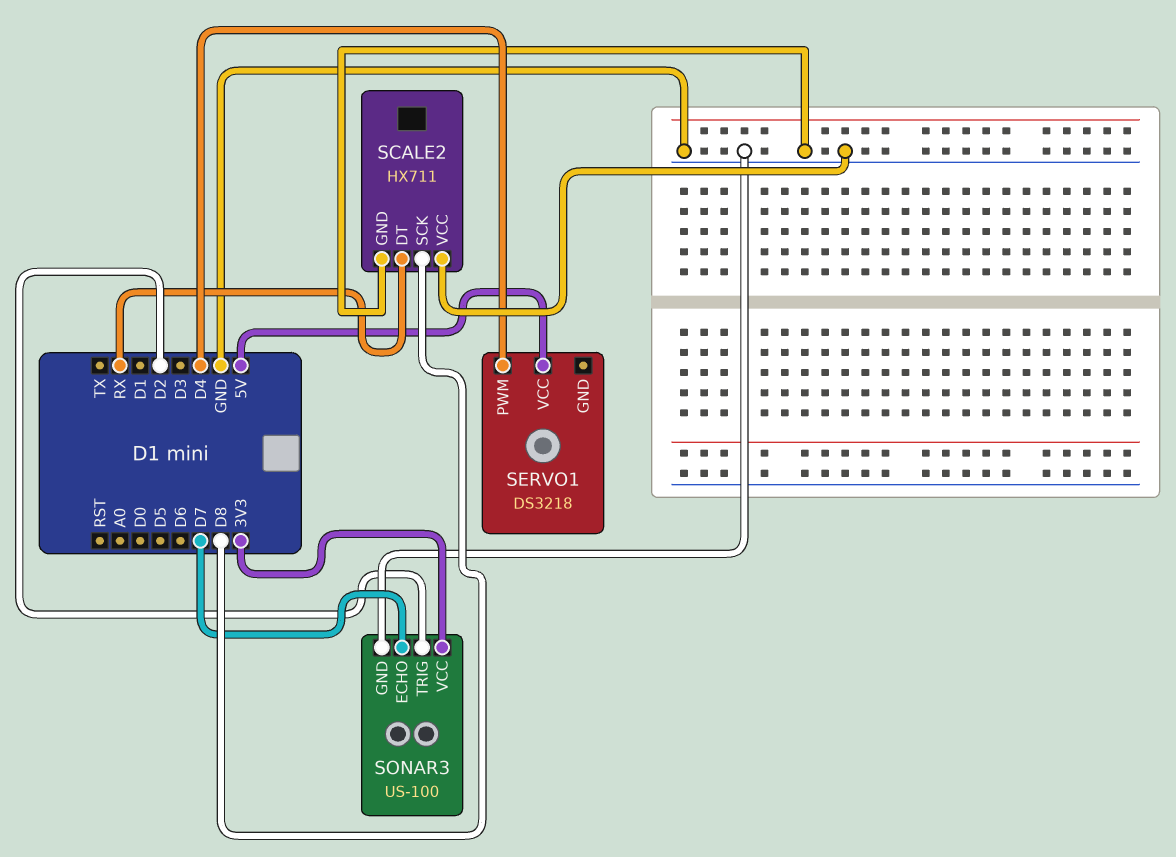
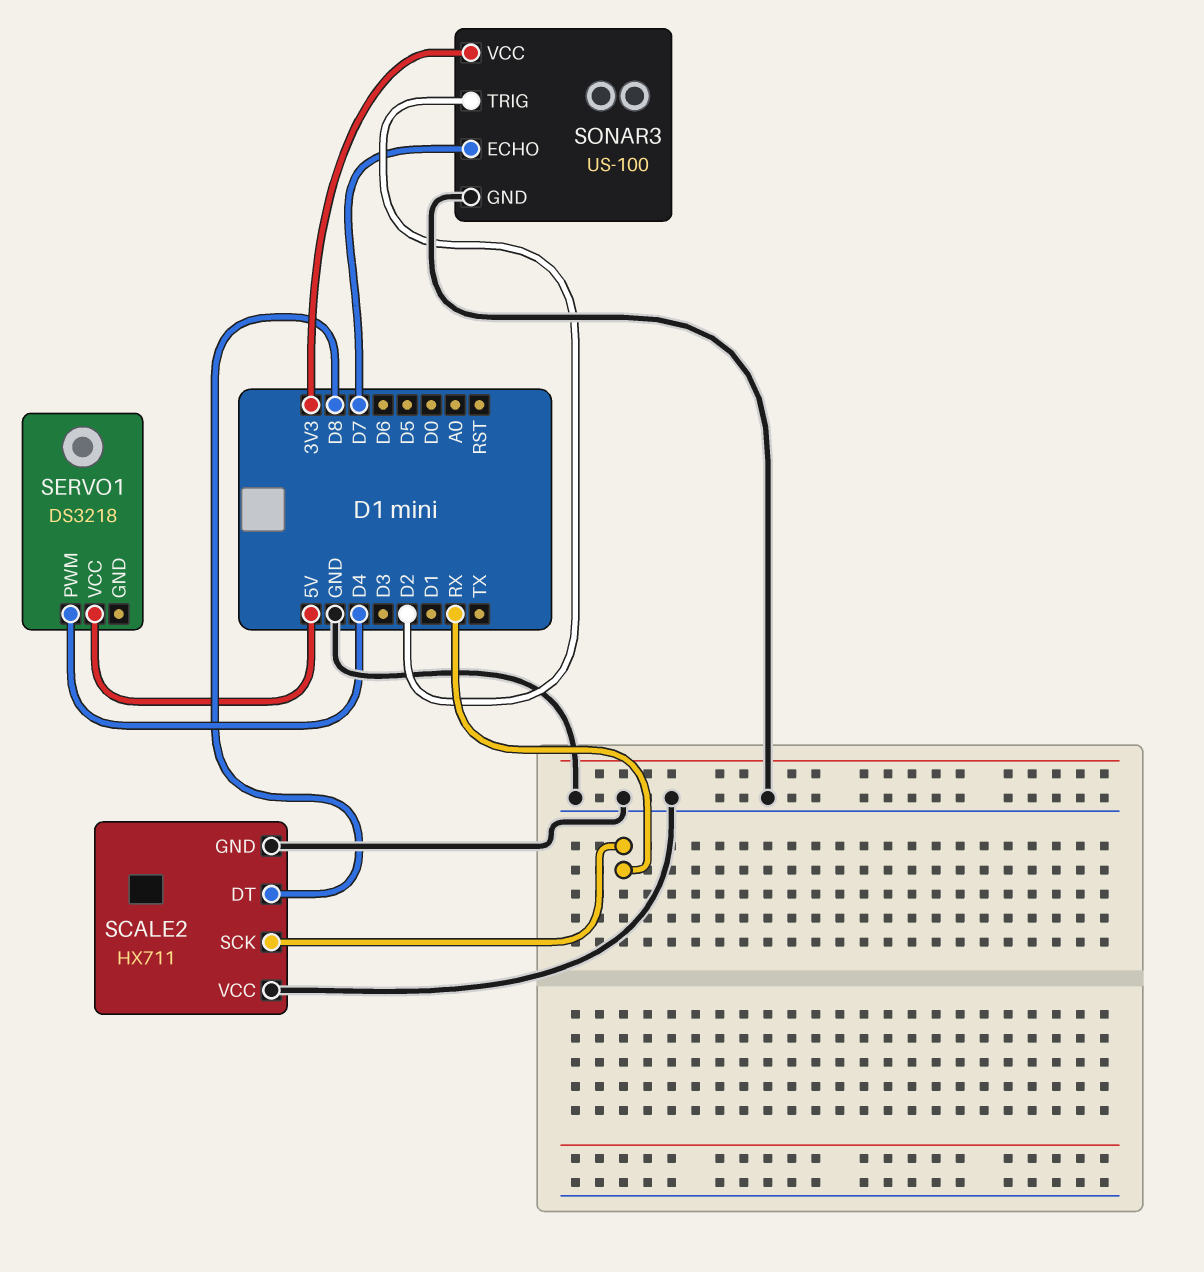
SCALE2 pin DT: RX -> D8
SCALE2 pin SCK: D8 -> RX

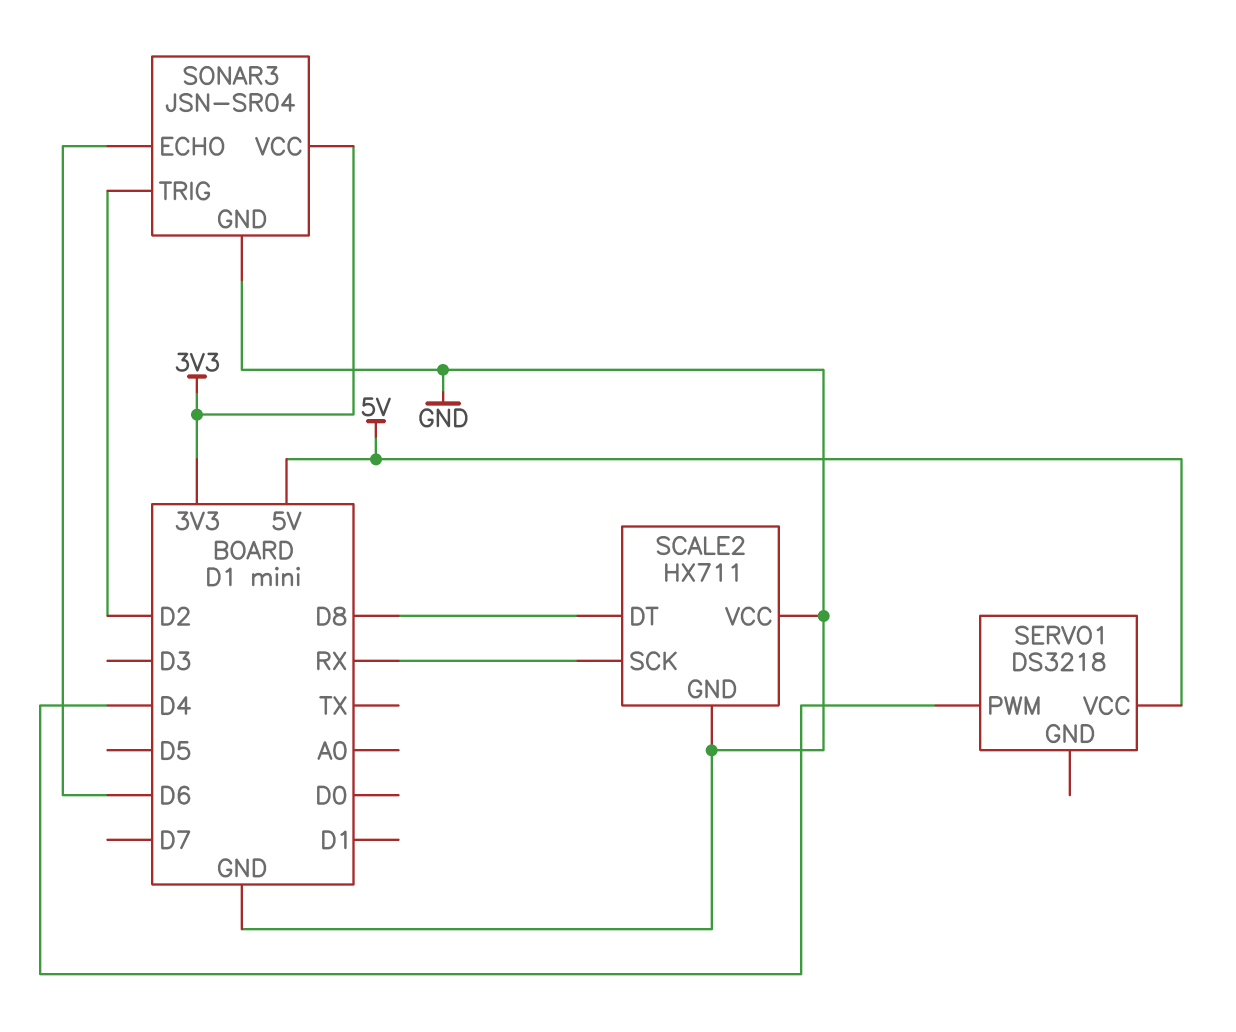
SONAR3: US-100 -> JSN-SR04
SONAR3 pin ECHO: D7 -> D6

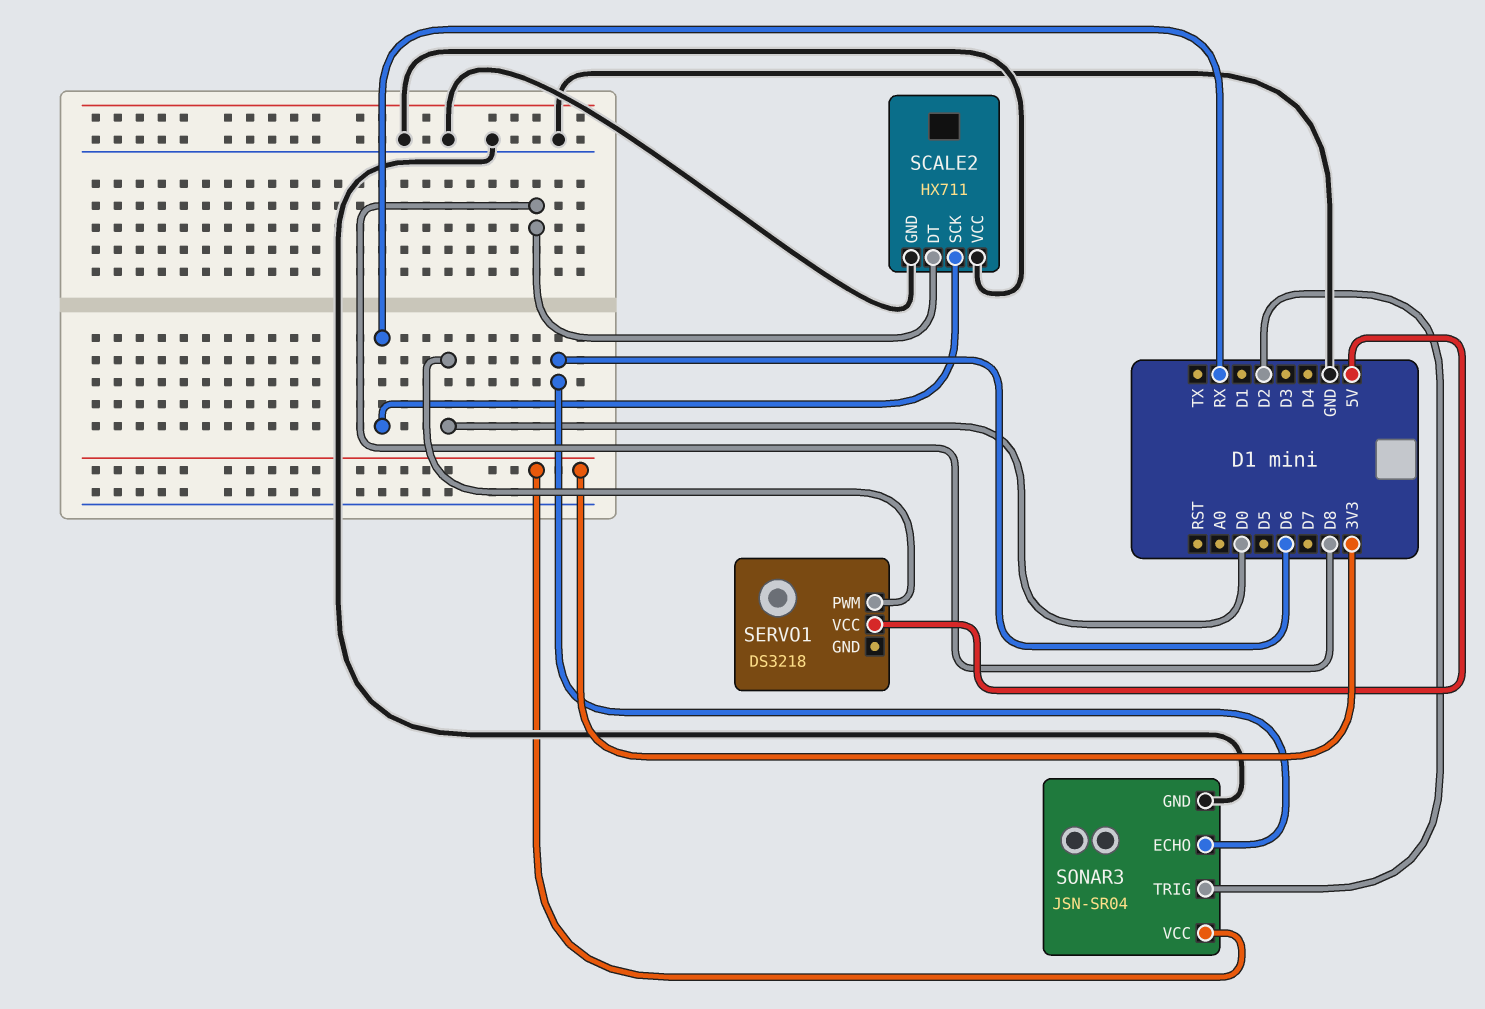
SERVO1 pin PWM: D4 -> D0

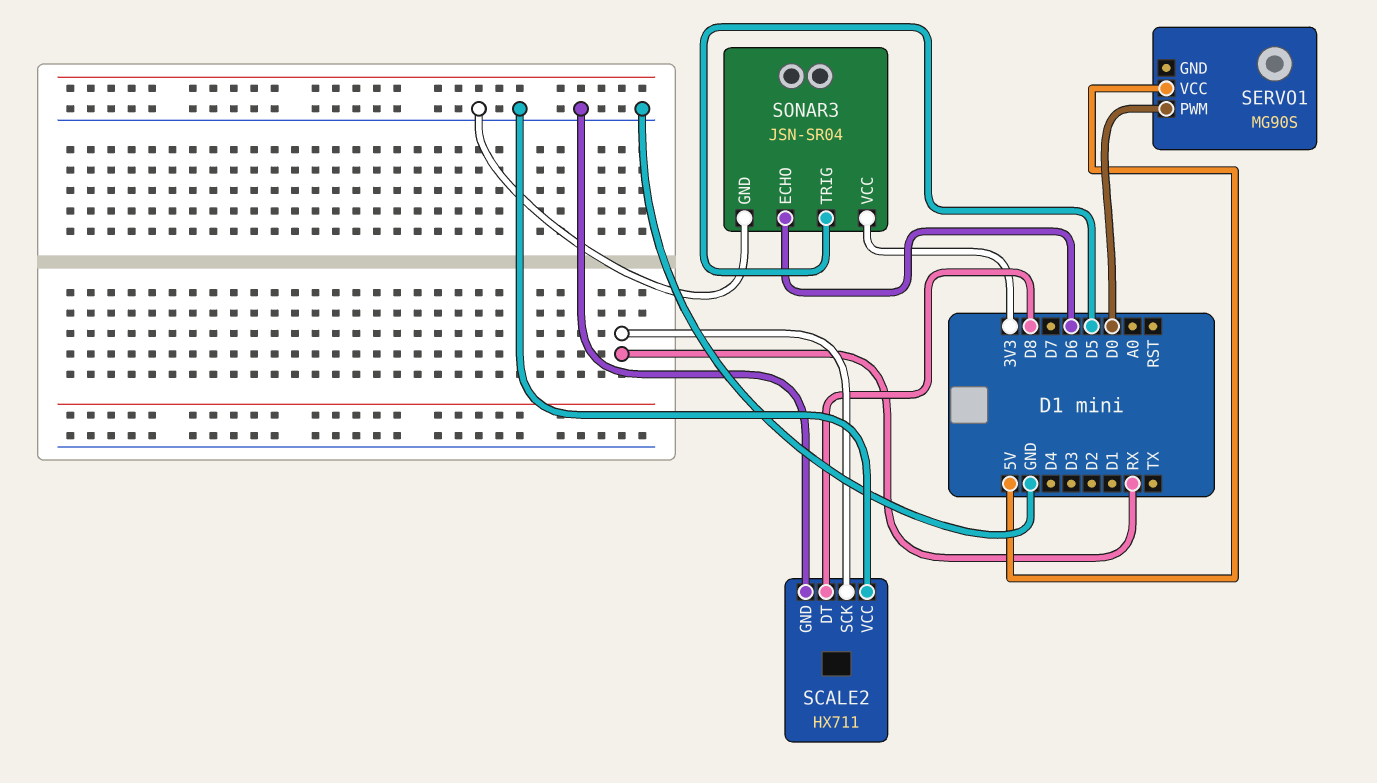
SERVO1: DS3218 -> MG90S
SONAR3 pin TRIG: D2 -> D5

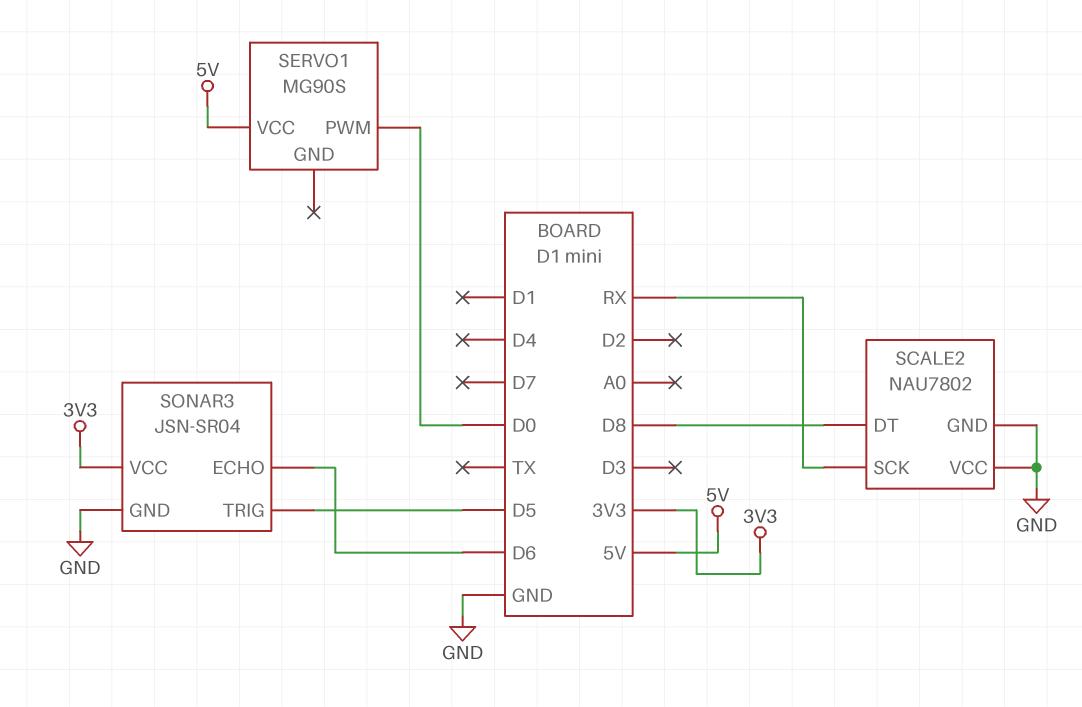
SCALE2: HX711 -> NAU7802

